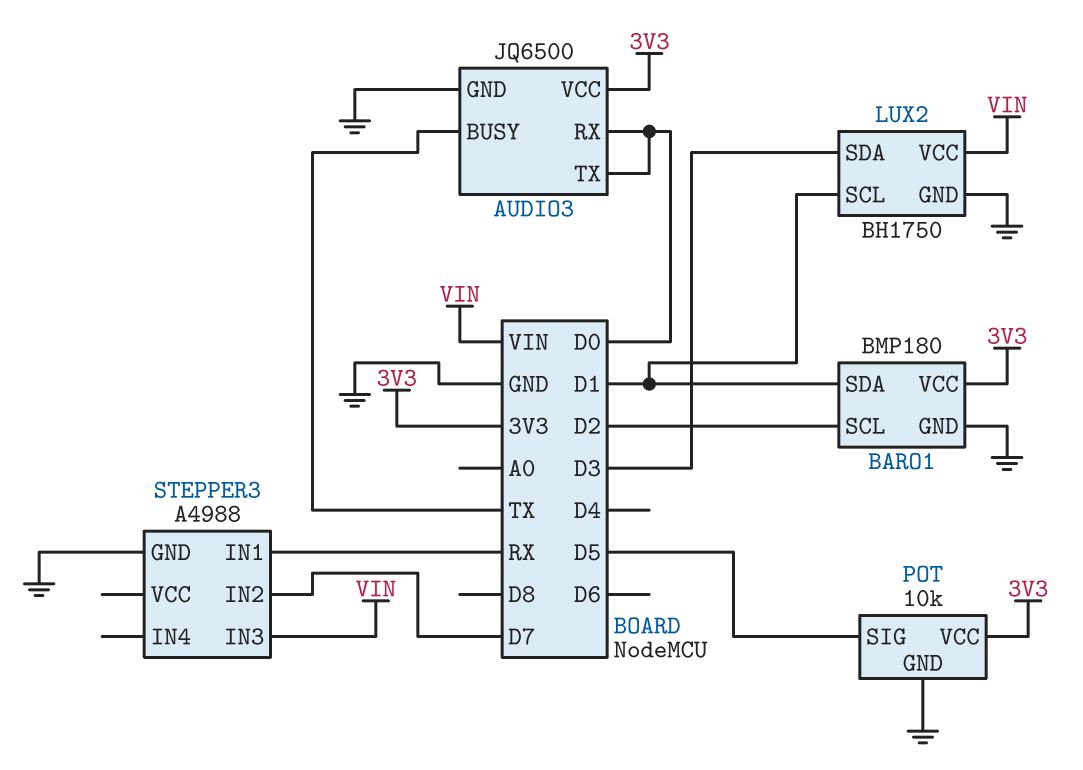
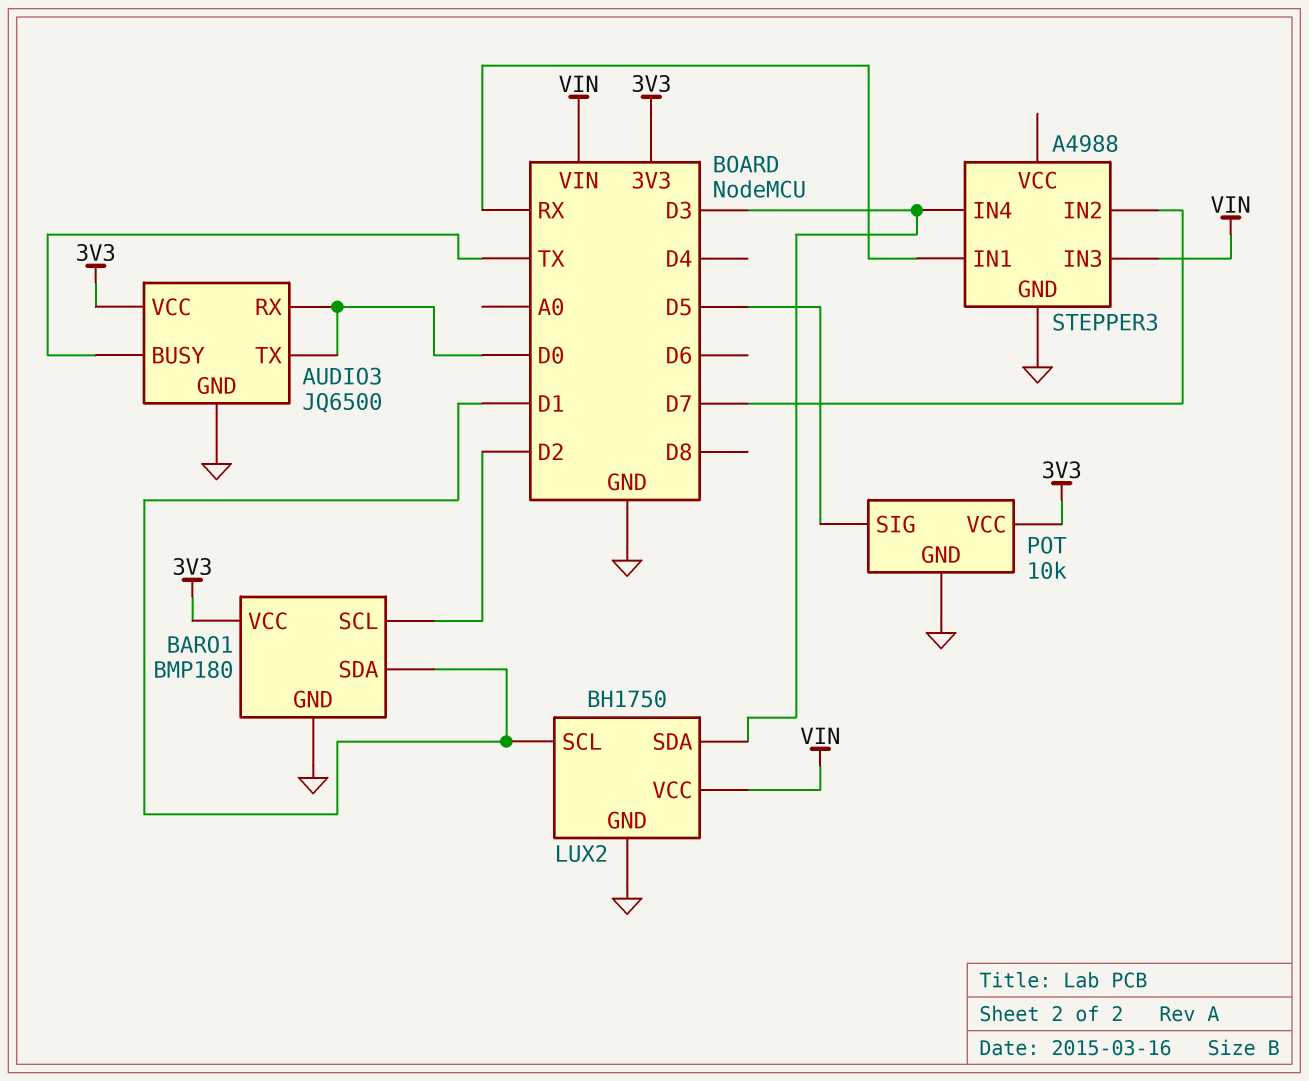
STEPPER3 pin IN4: none -> D3

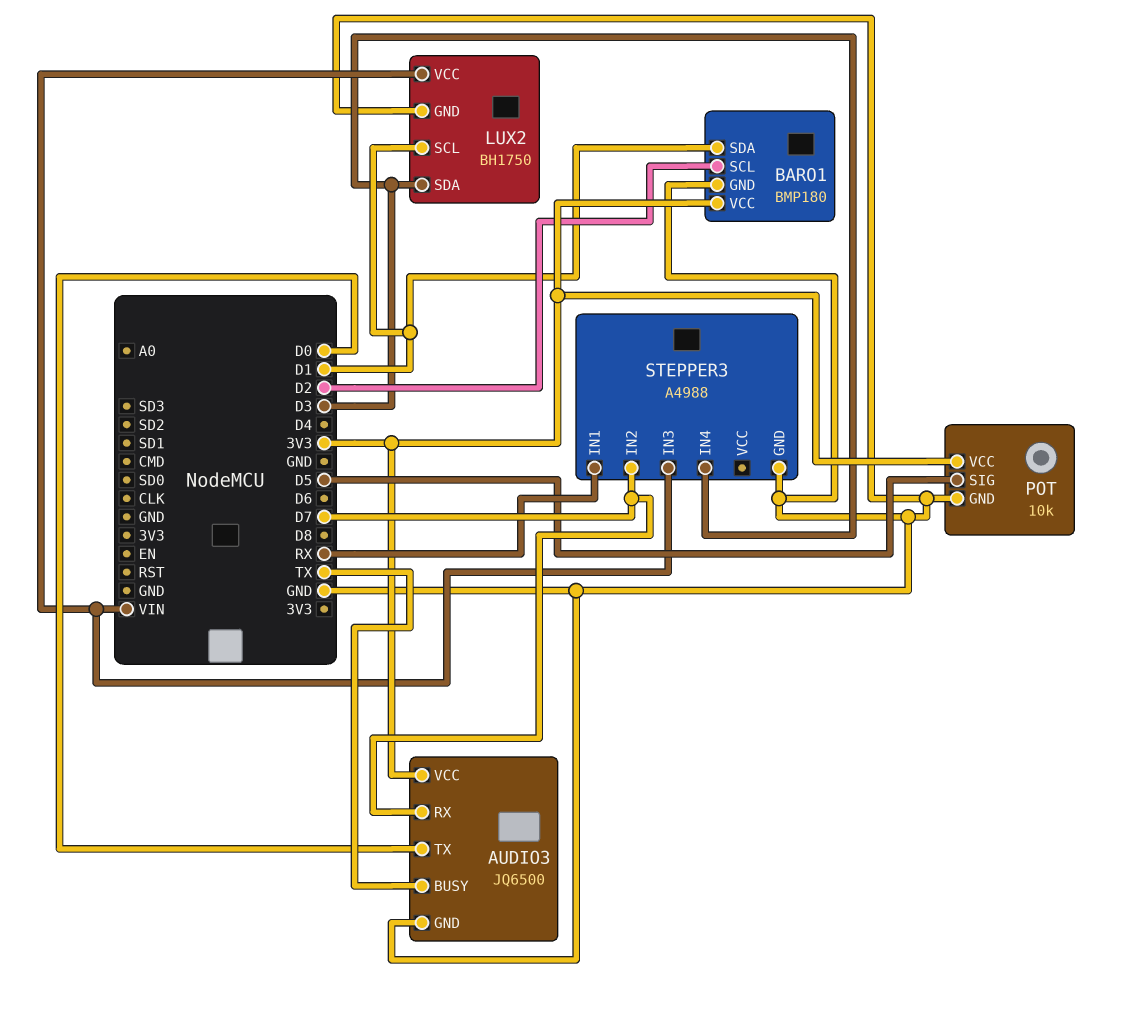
AUDIO3 pin RX: D0 -> D7

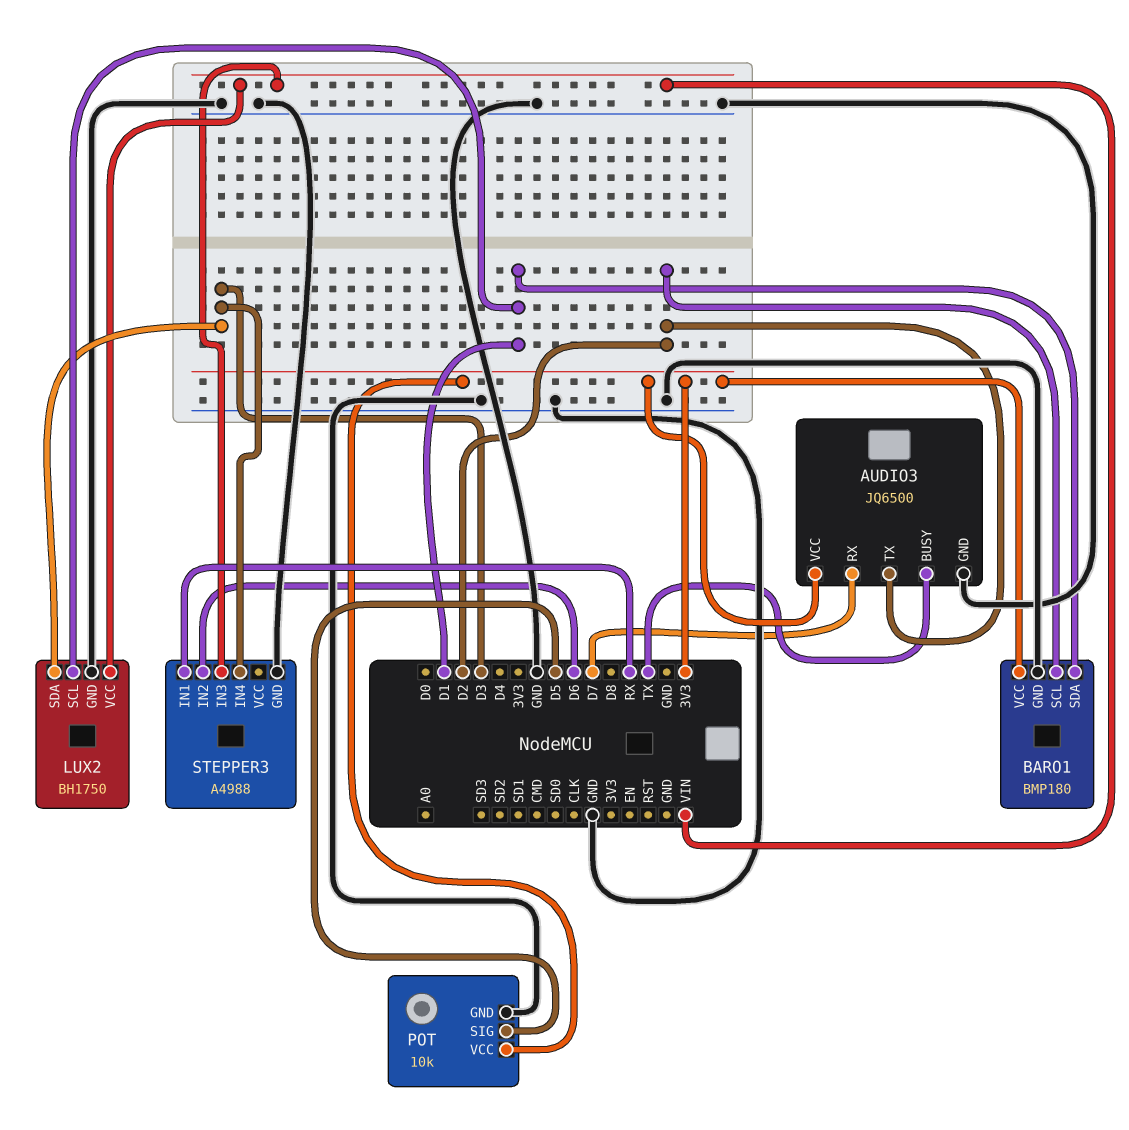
AUDIO3 pin TX: D0 -> D2
STEPPER3 pin IN2: D7 -> D6

